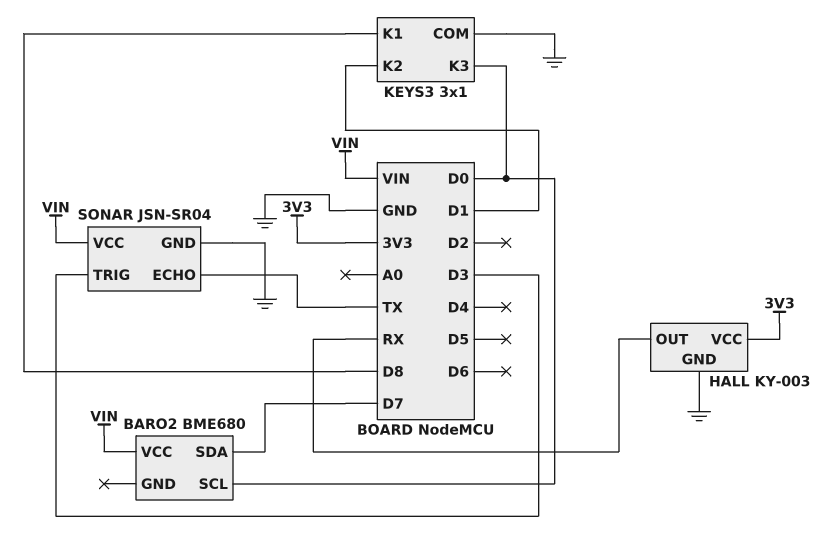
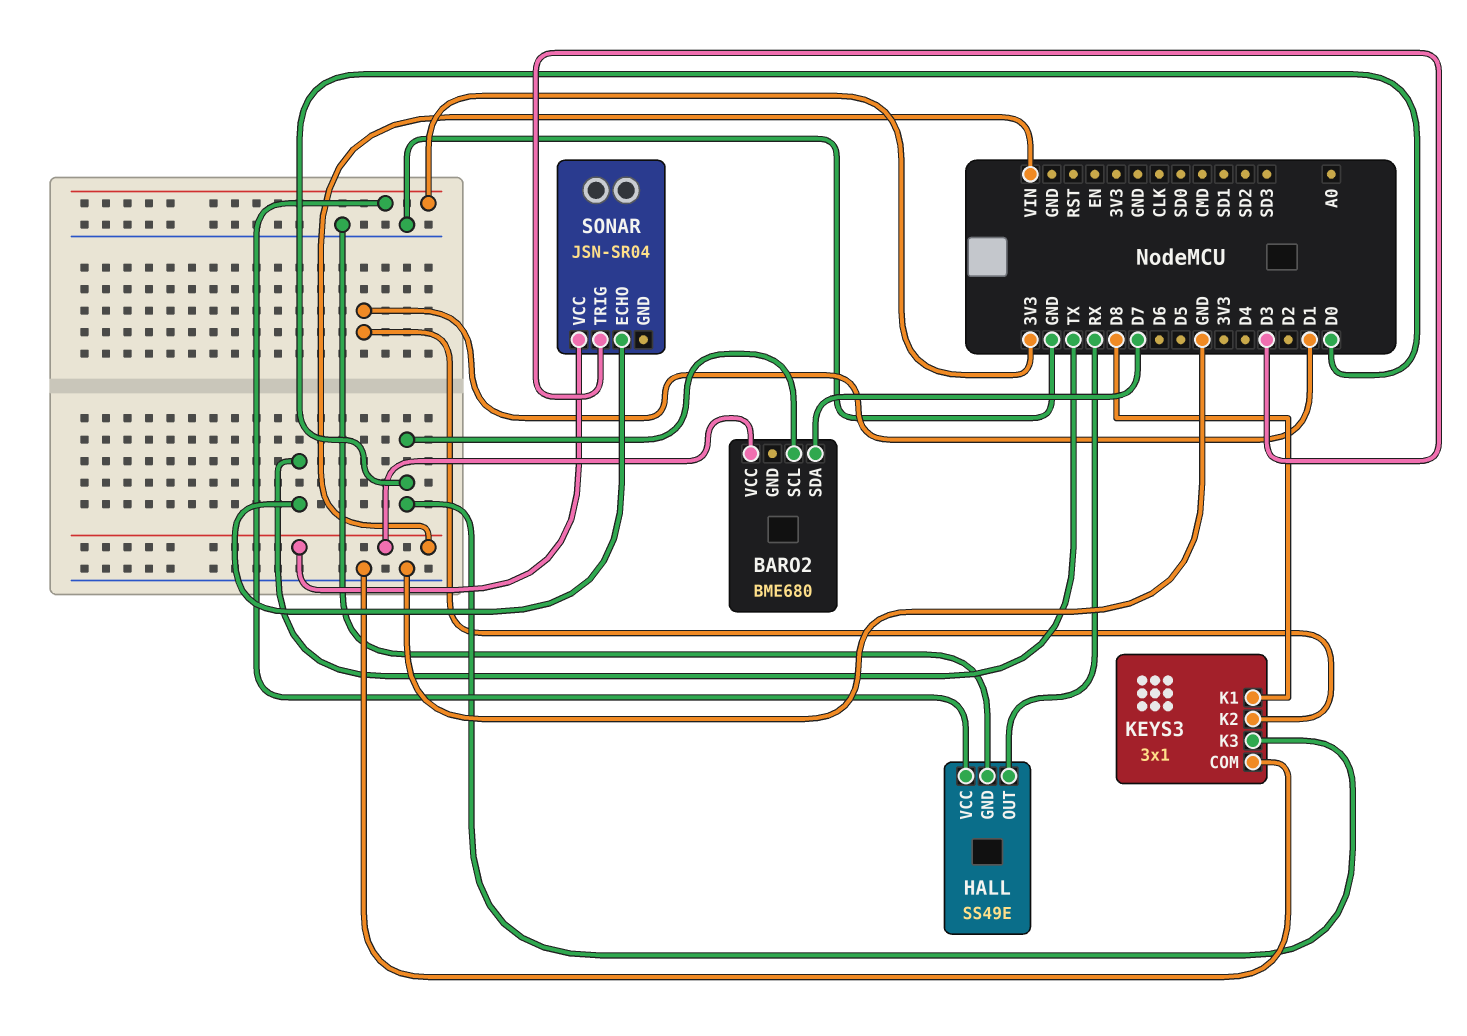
HALL: KY-003 -> SS49E
SONAR pin GND: GND -> none

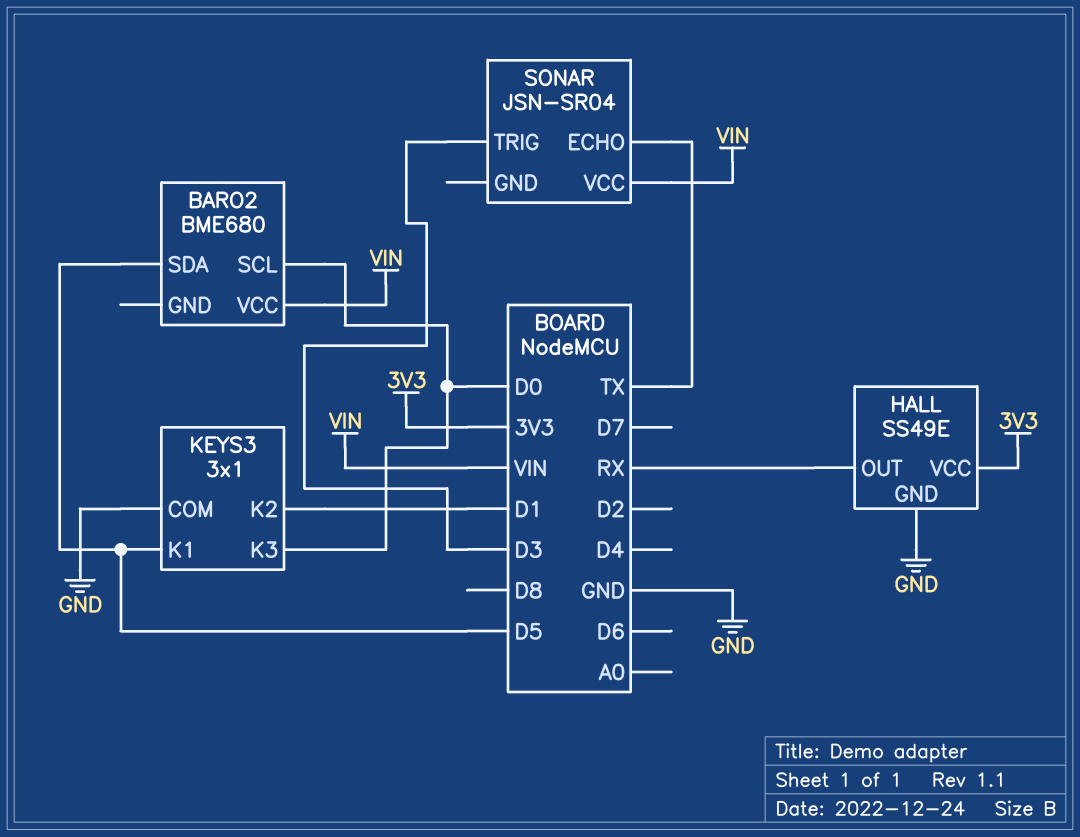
BARO2 pin SDA: D7 -> D5
KEYS3 pin K1: D8 -> D5

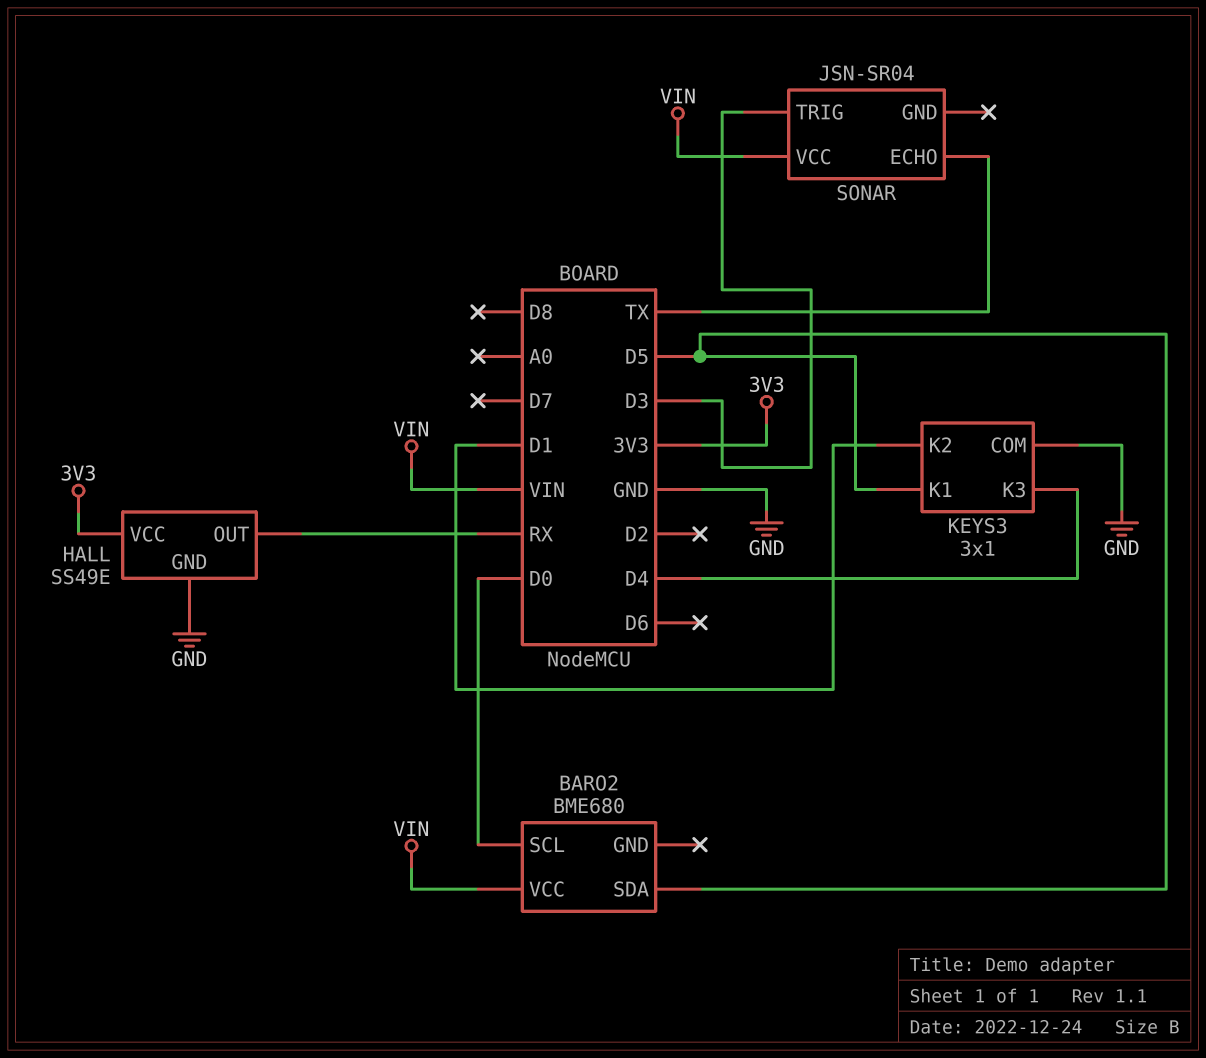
KEYS3 pin K3: D0 -> D4

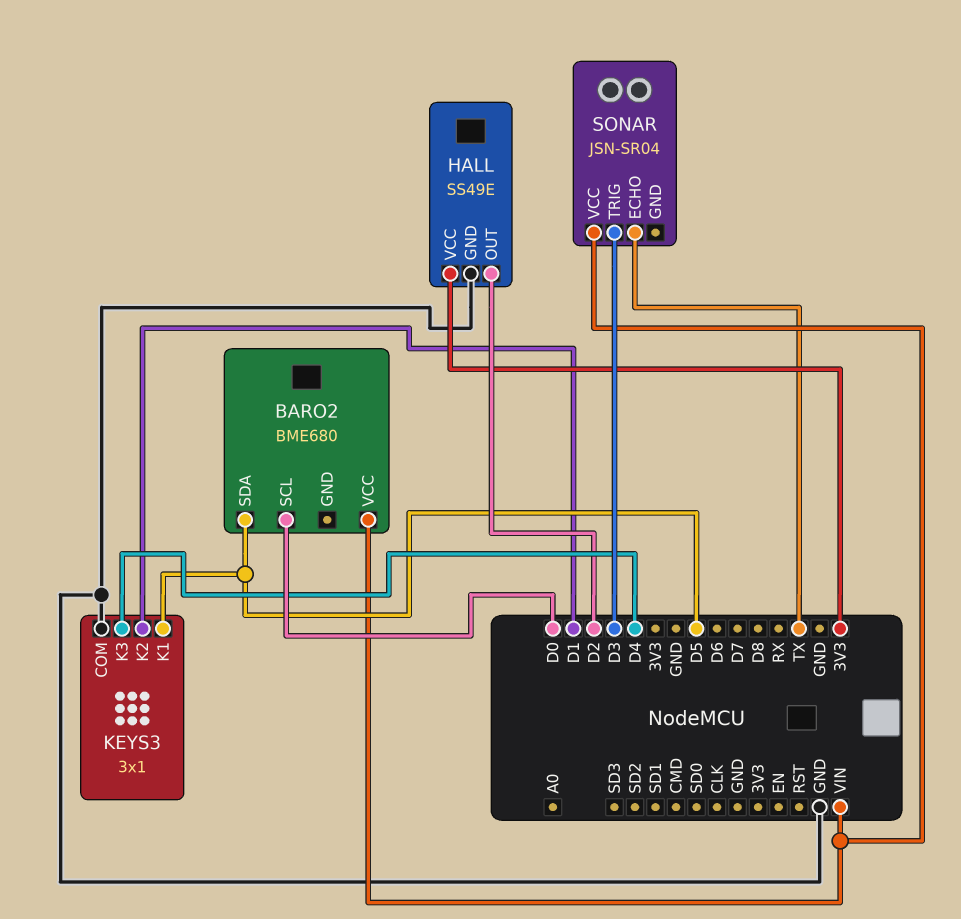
HALL pin OUT: RX -> D2

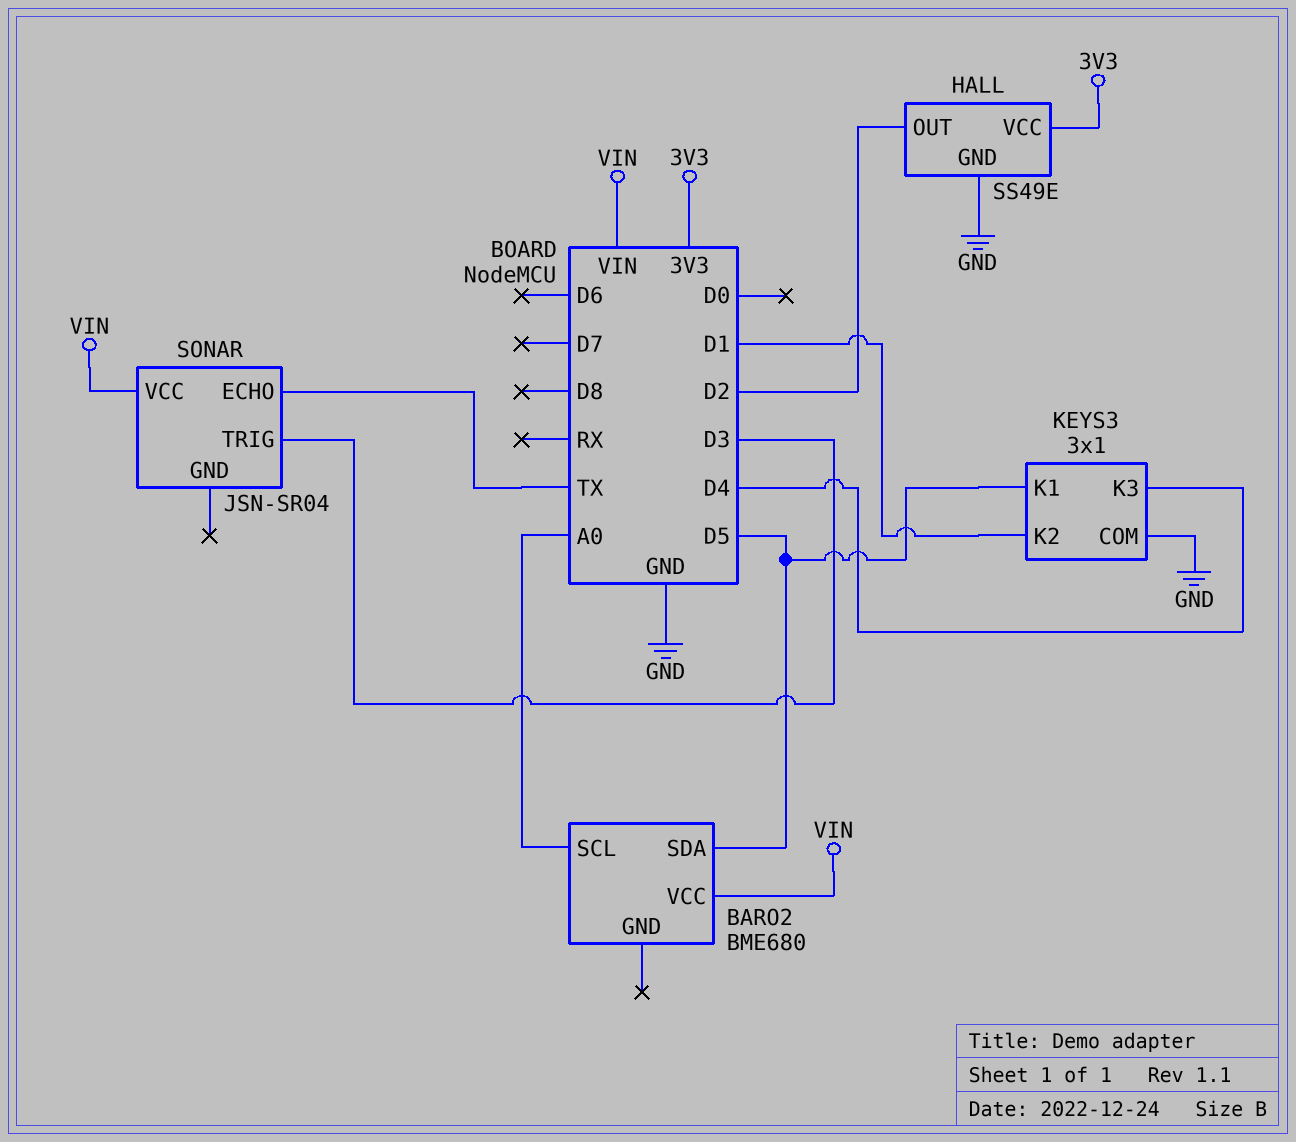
BARO2 pin SCL: D0 -> A0

